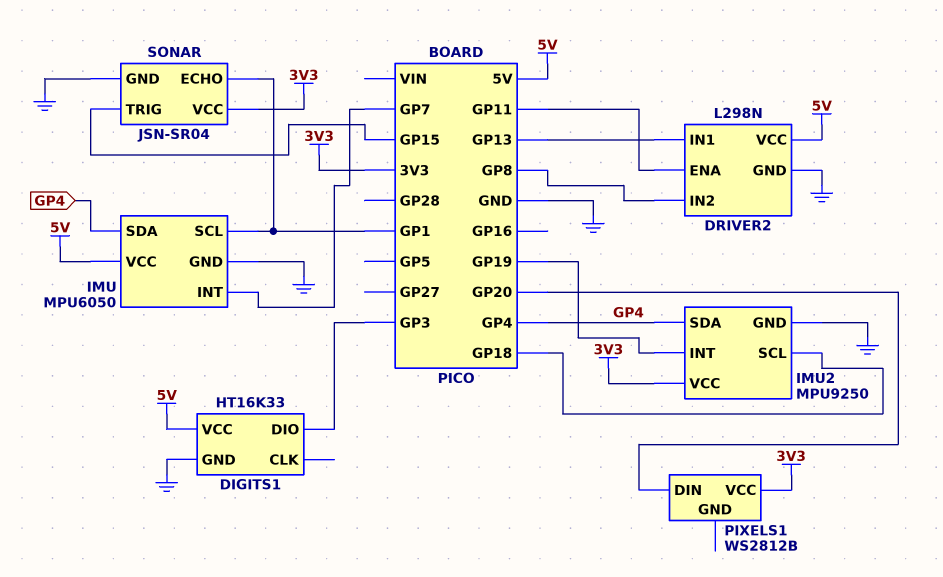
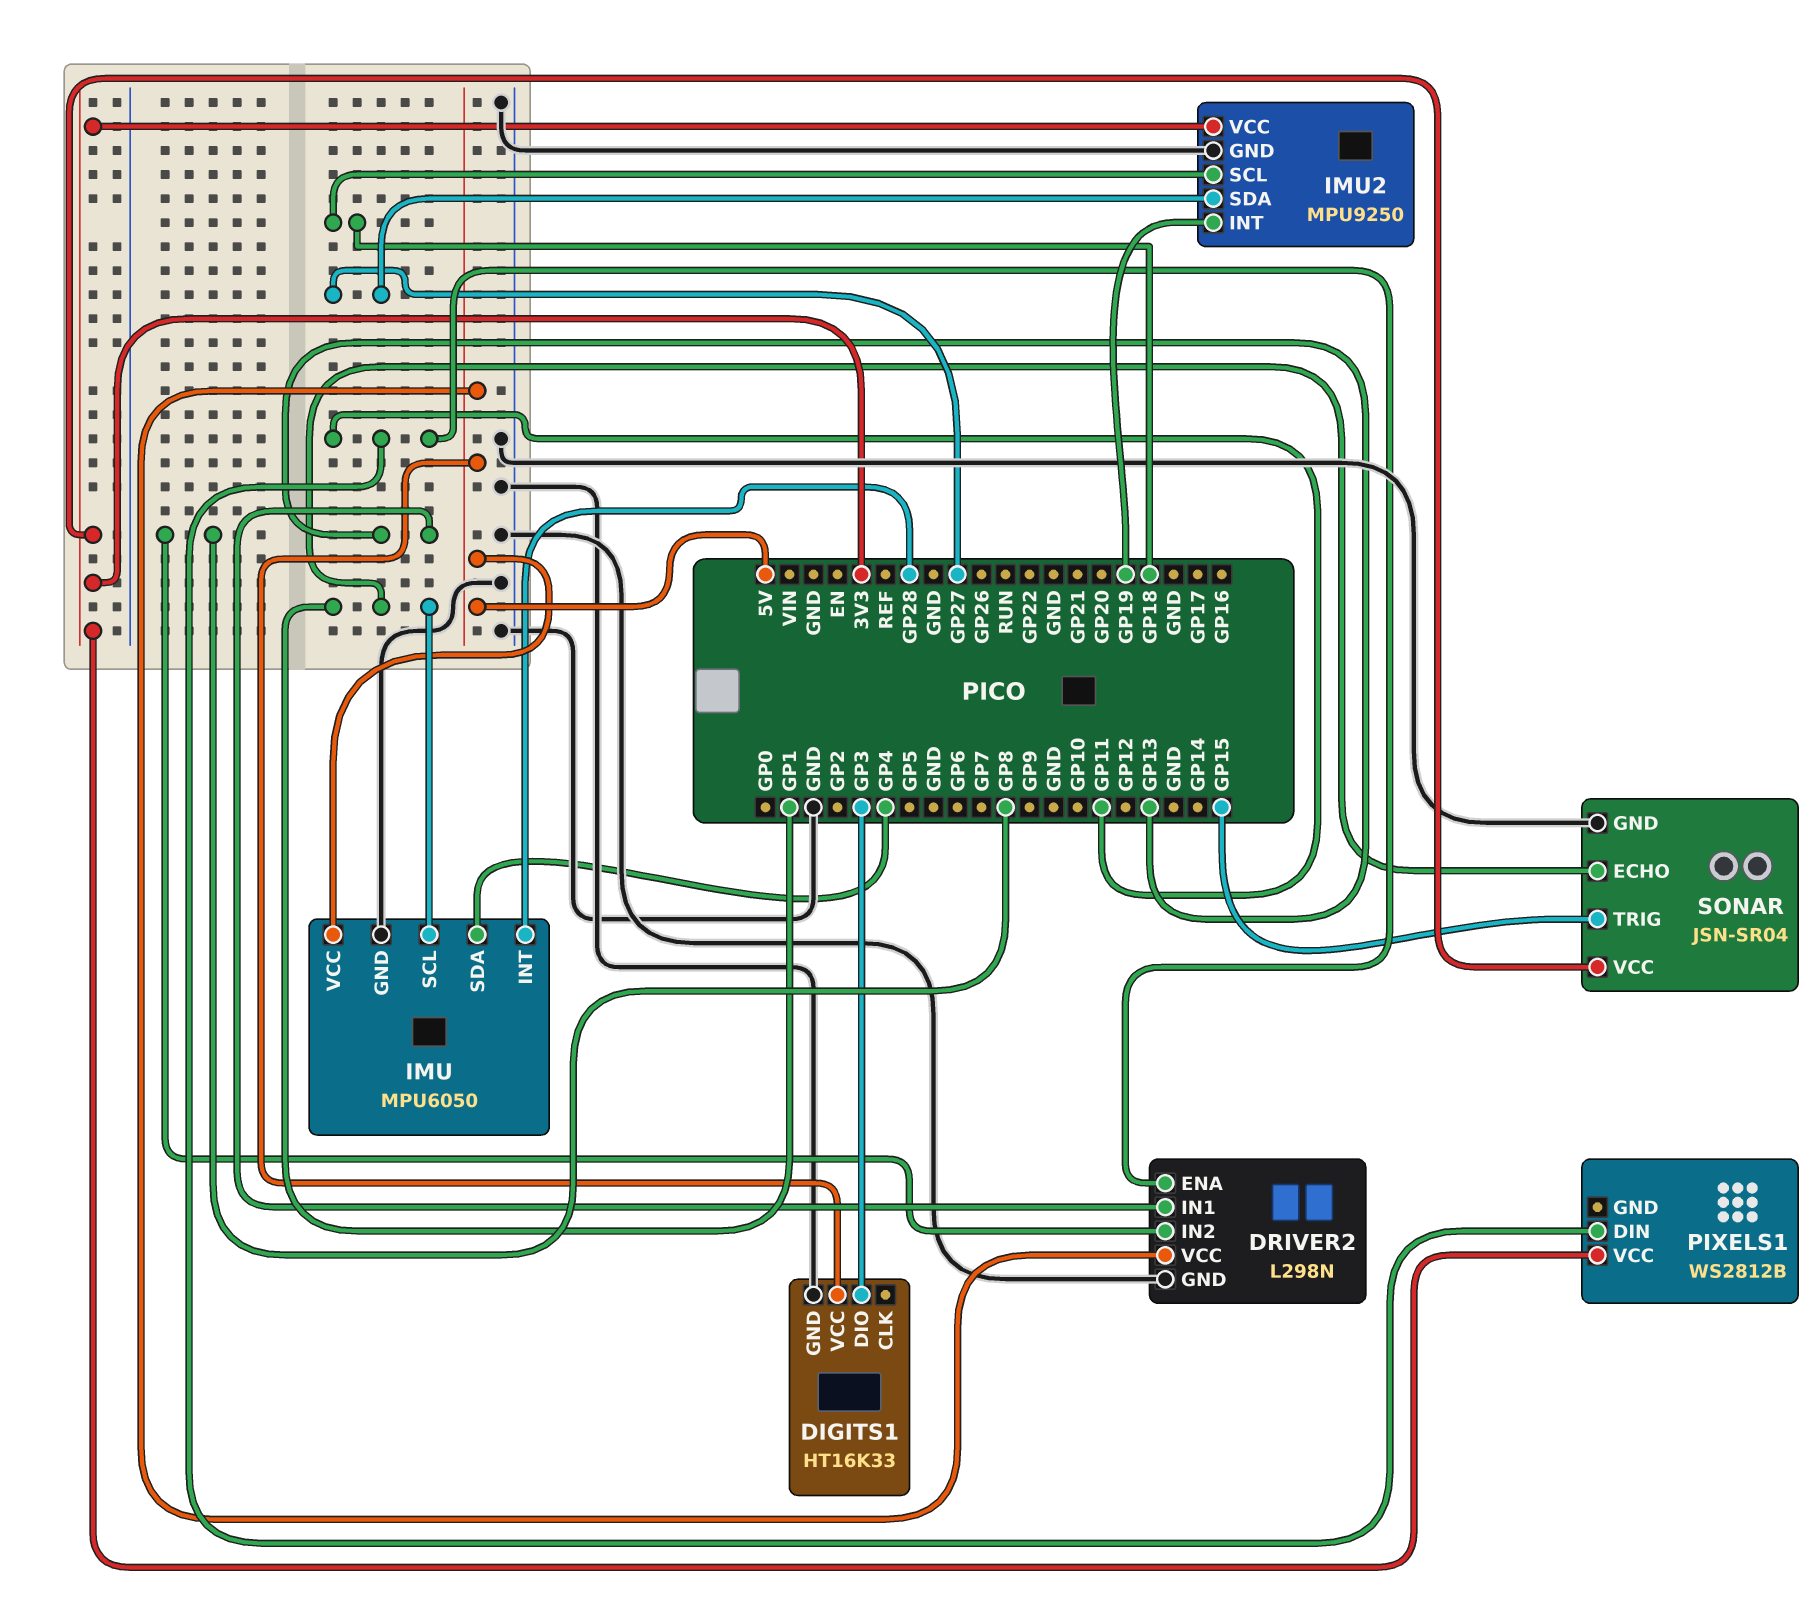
IMU pin INT: GP7 -> GP28
IMU2 pin SDA: GP4 -> GP27
PIXELS1 pin DIN: GP20 -> GP11

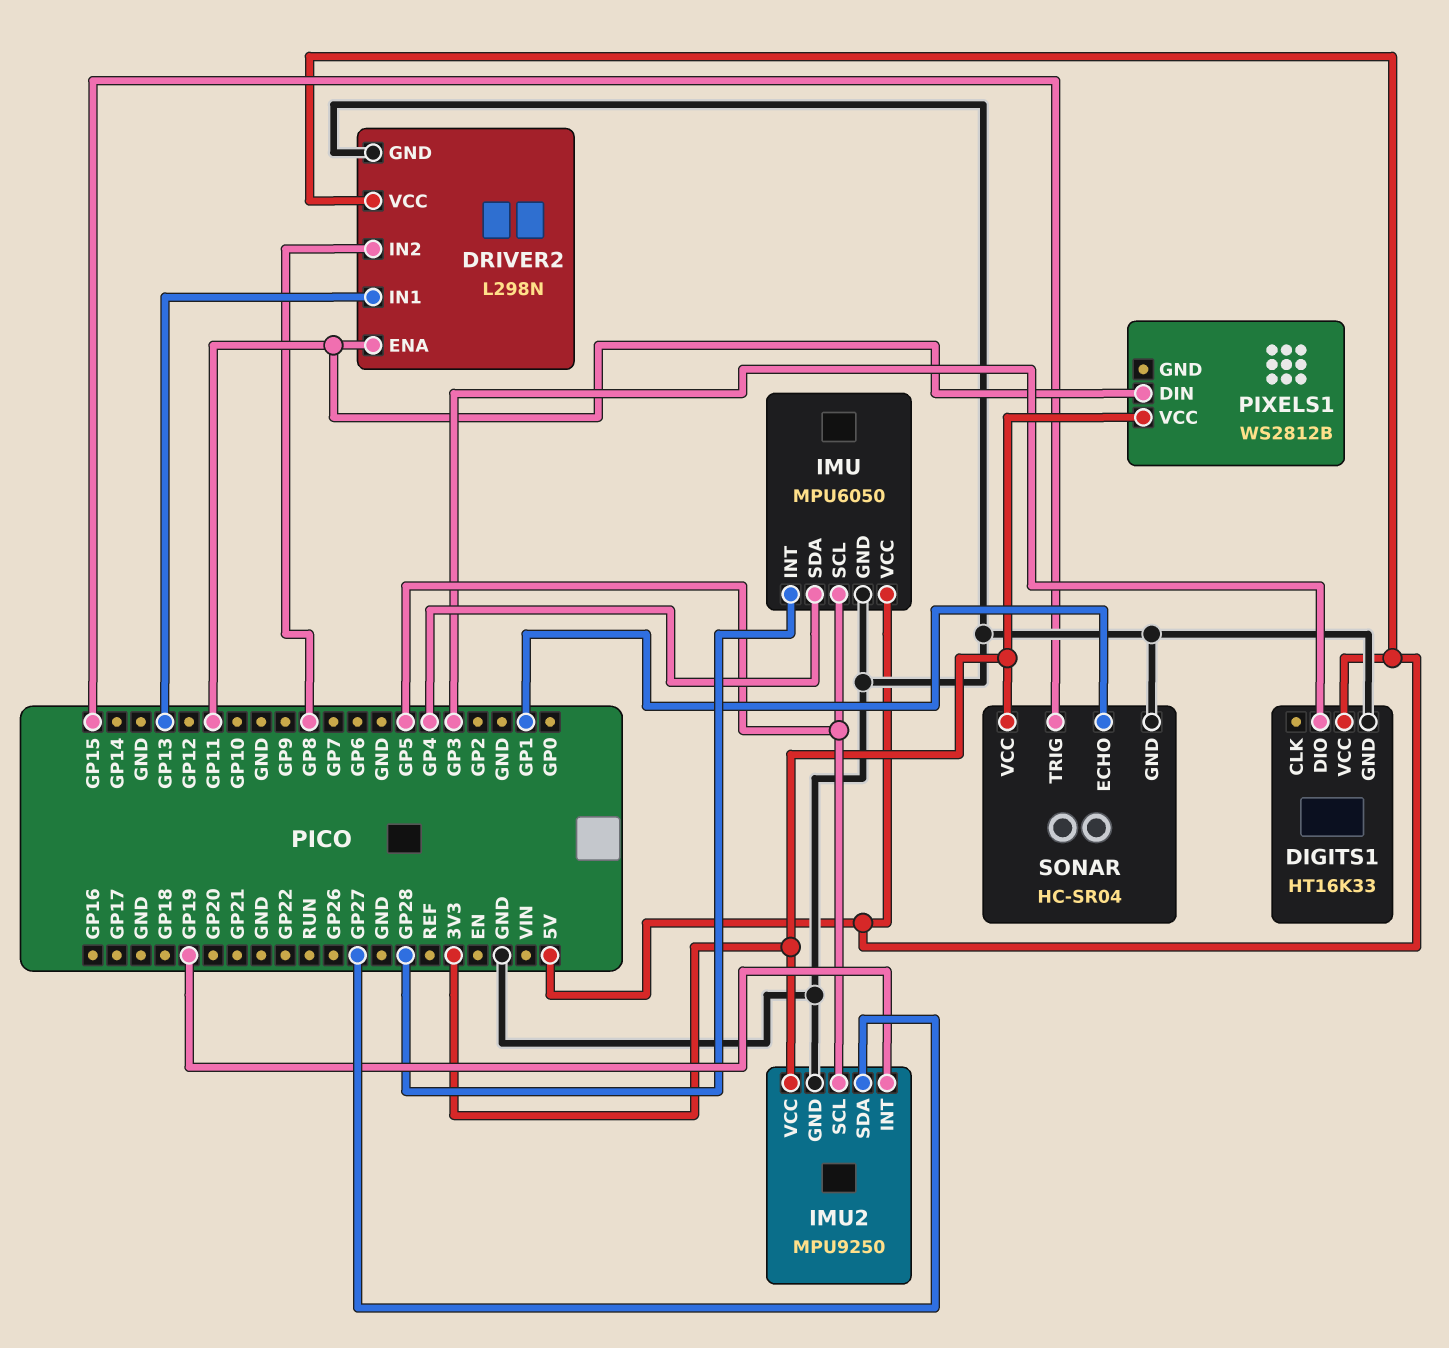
IMU pin SCL: GP1 -> GP5
IMU2 pin SCL: GP18 -> GP5
SONAR: JSN-SR04 -> HC-SR04

